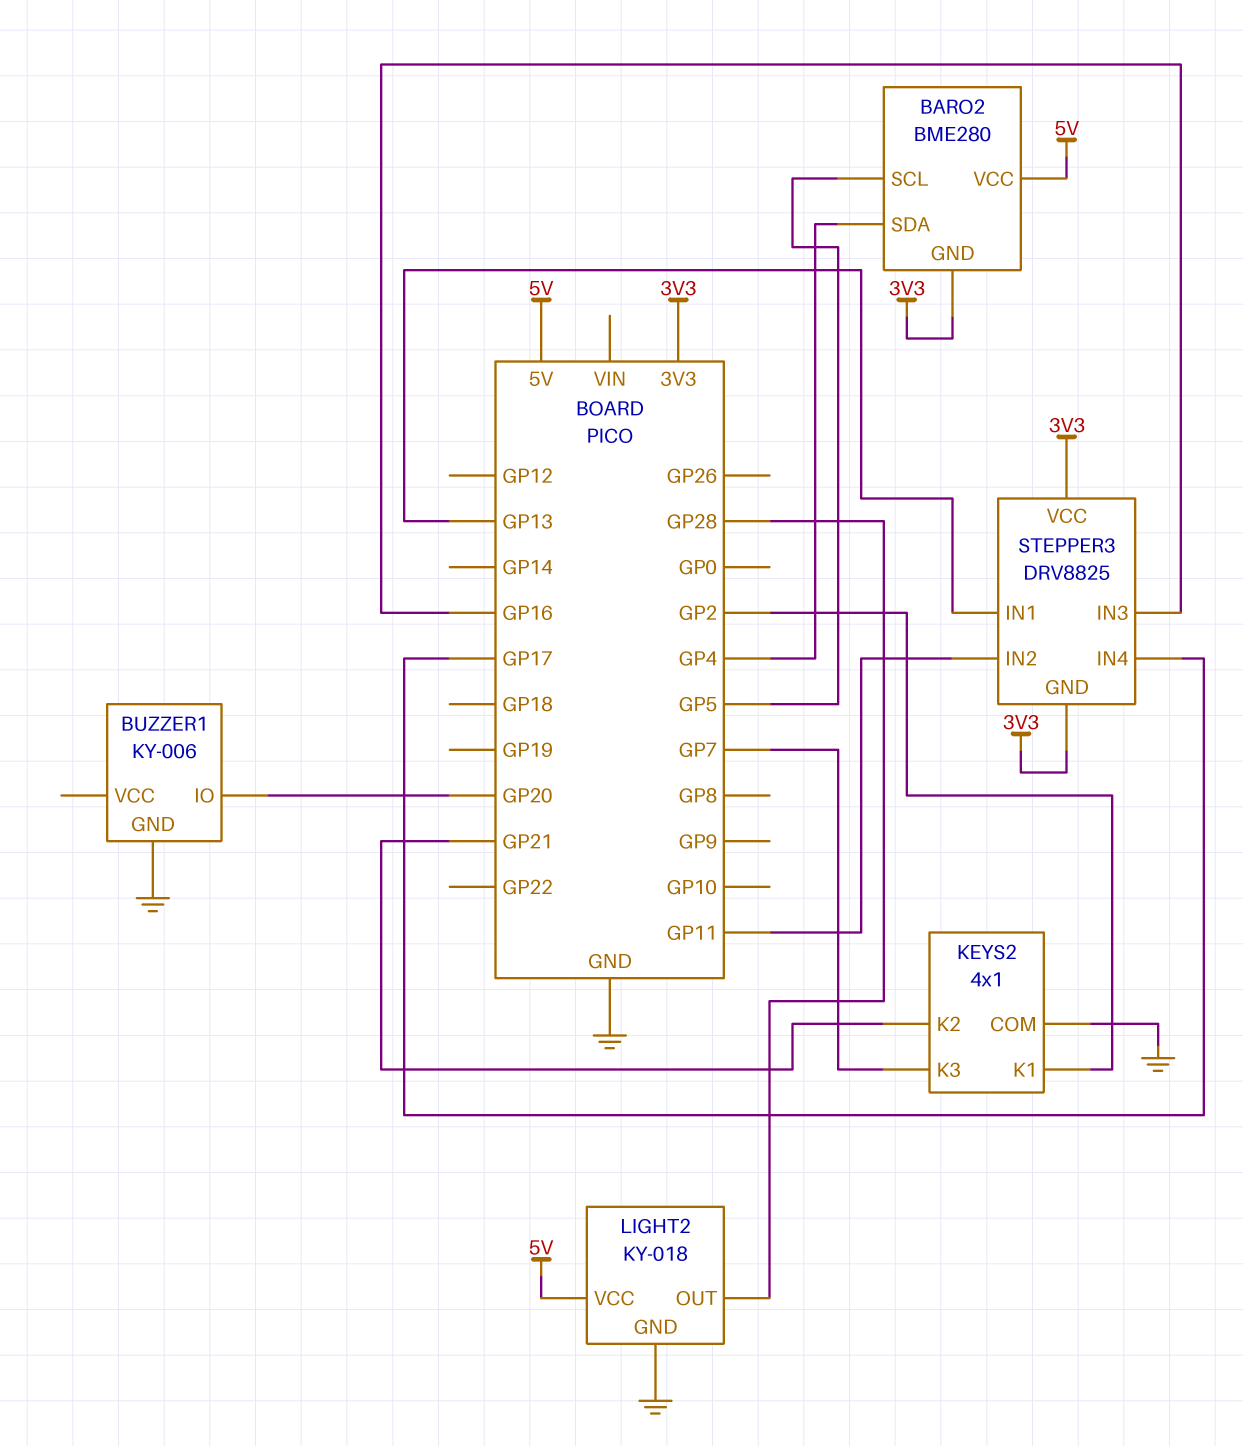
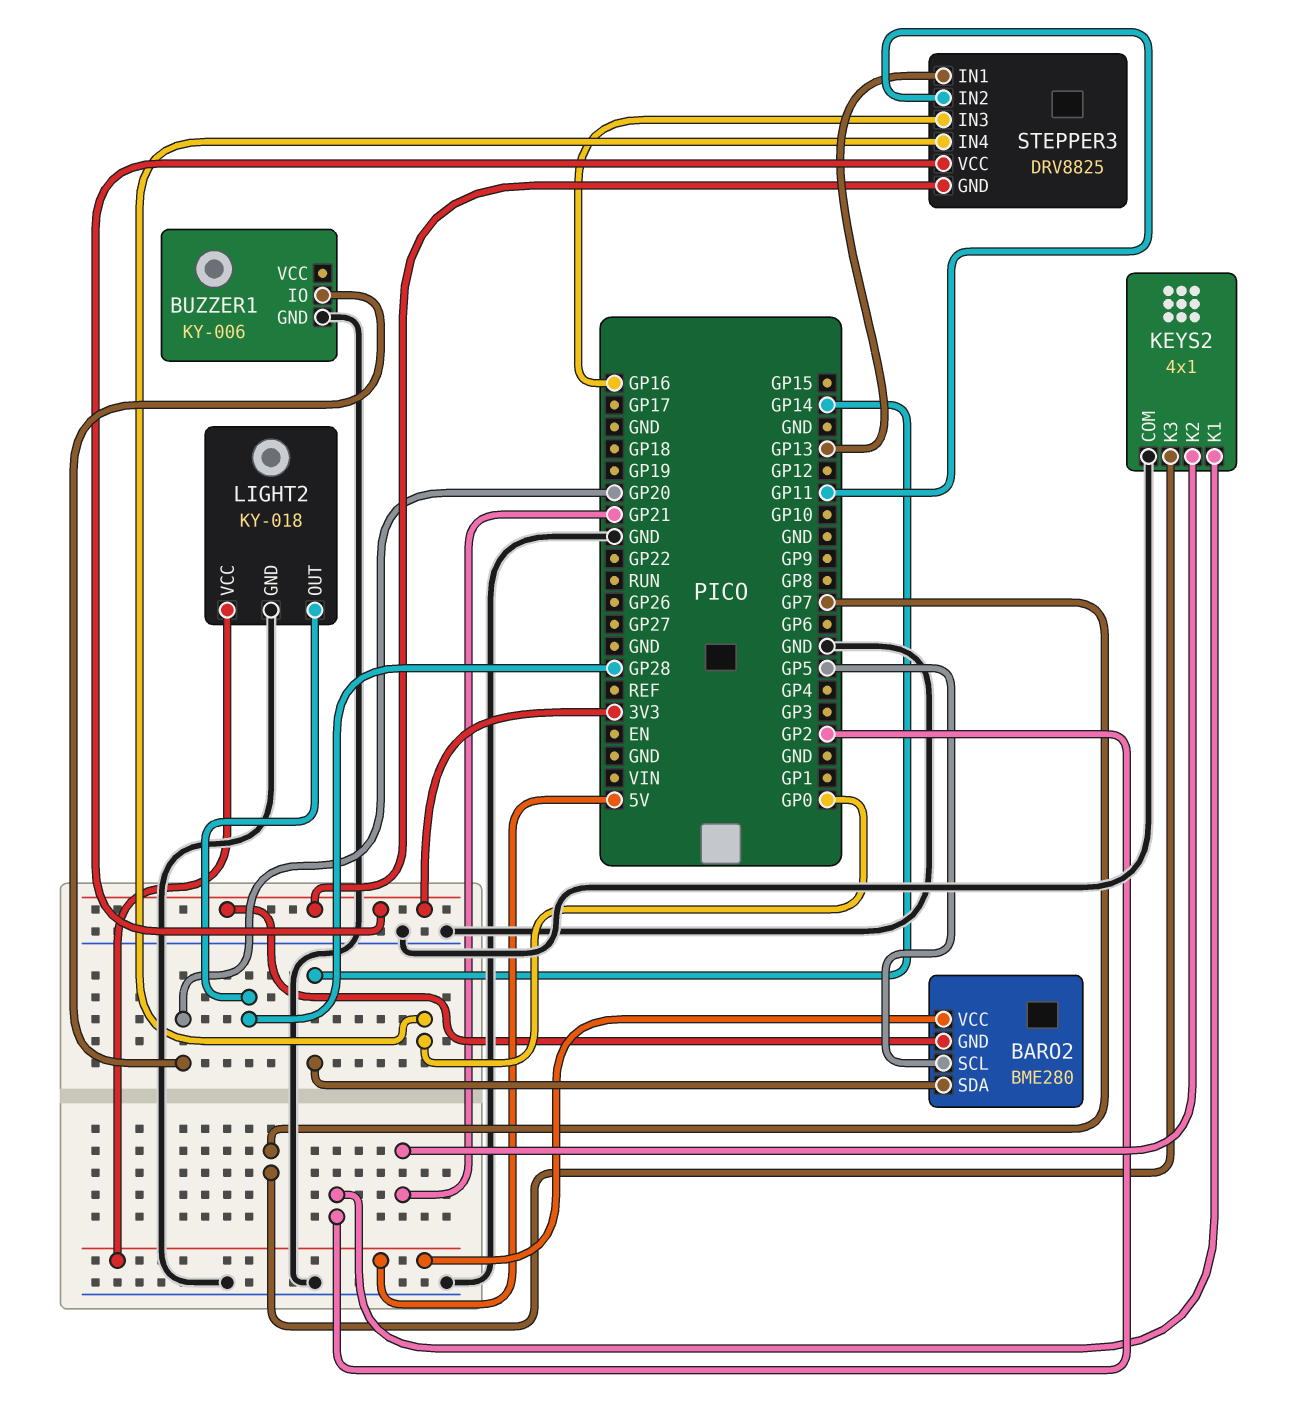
BARO2 pin SDA: GP4 -> GP14
STEPPER3 pin IN4: GP17 -> GP0

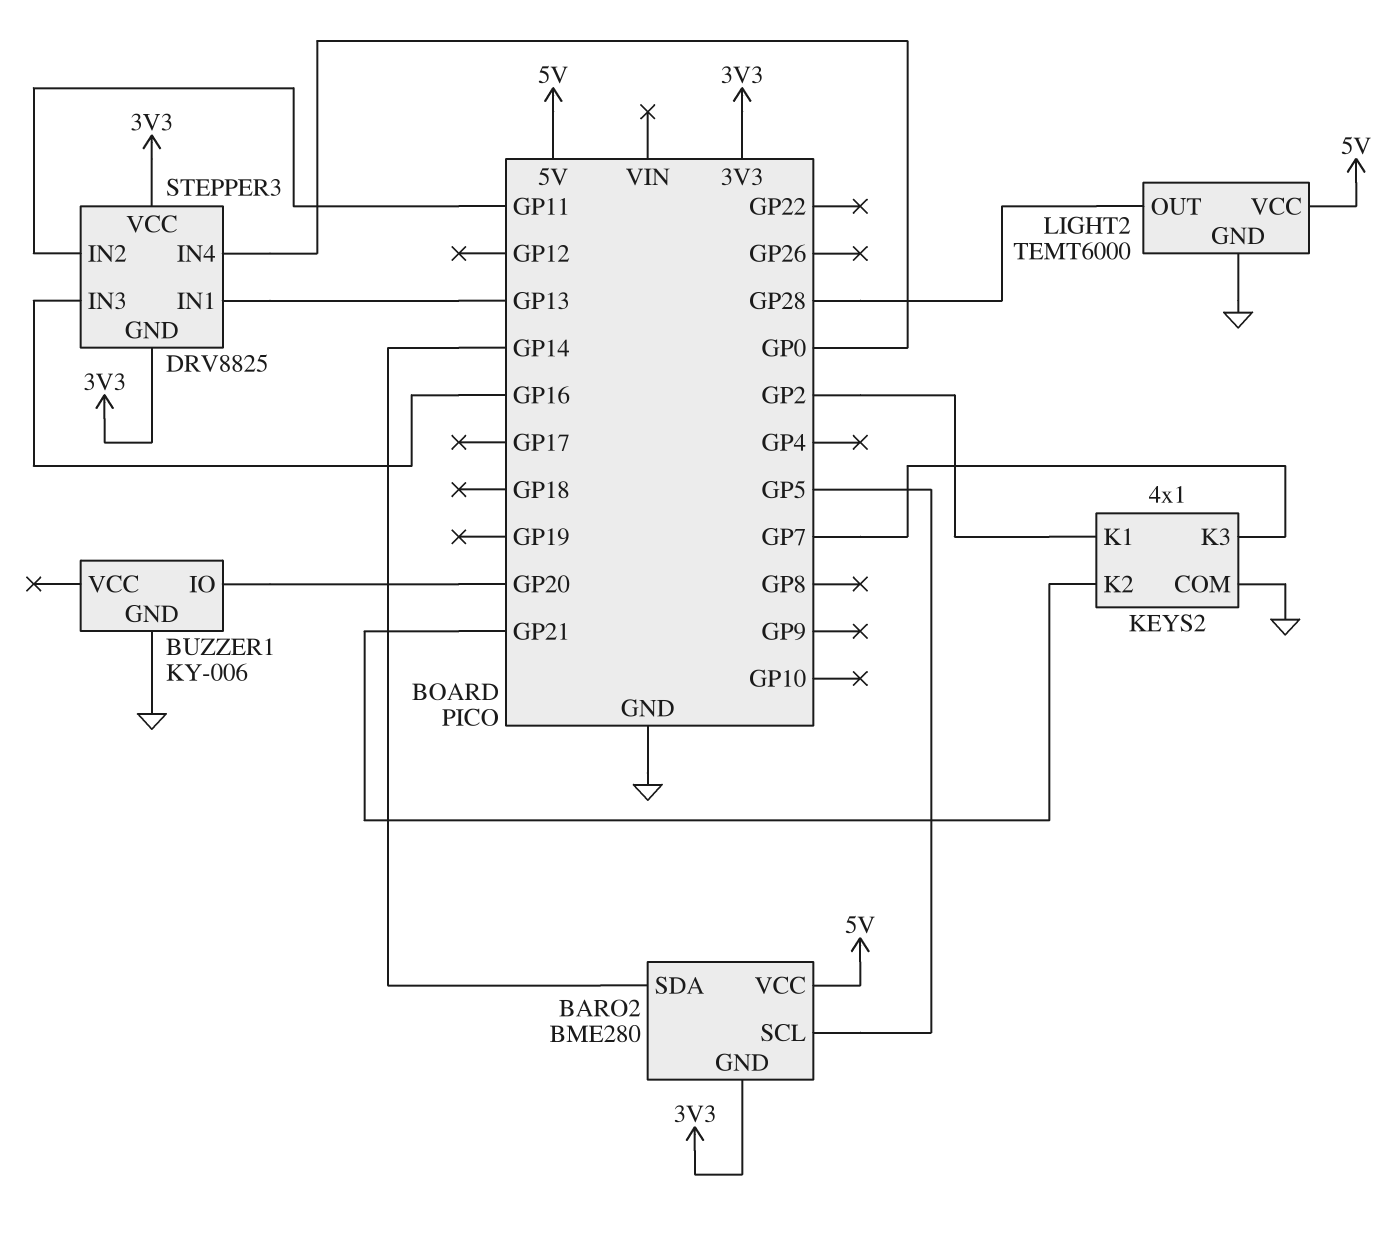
LIGHT2: KY-018 -> TEMT6000

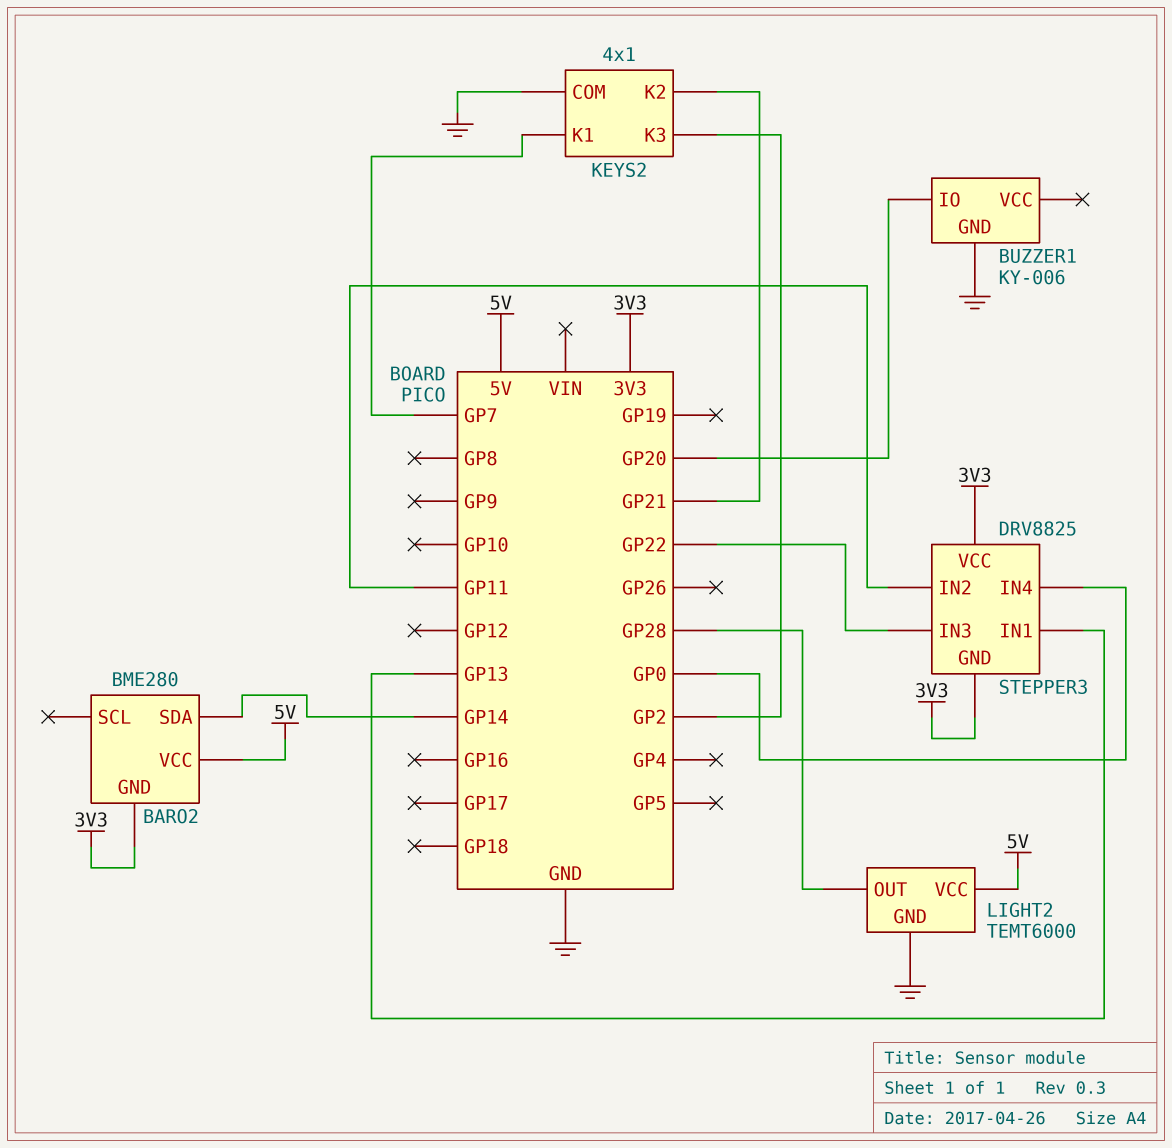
BARO2 pin SCL: GP5 -> none
KEYS2 pin K1: GP2 -> GP7
KEYS2 pin K3: GP7 -> GP2
STEPPER3 pin IN3: GP16 -> GP22

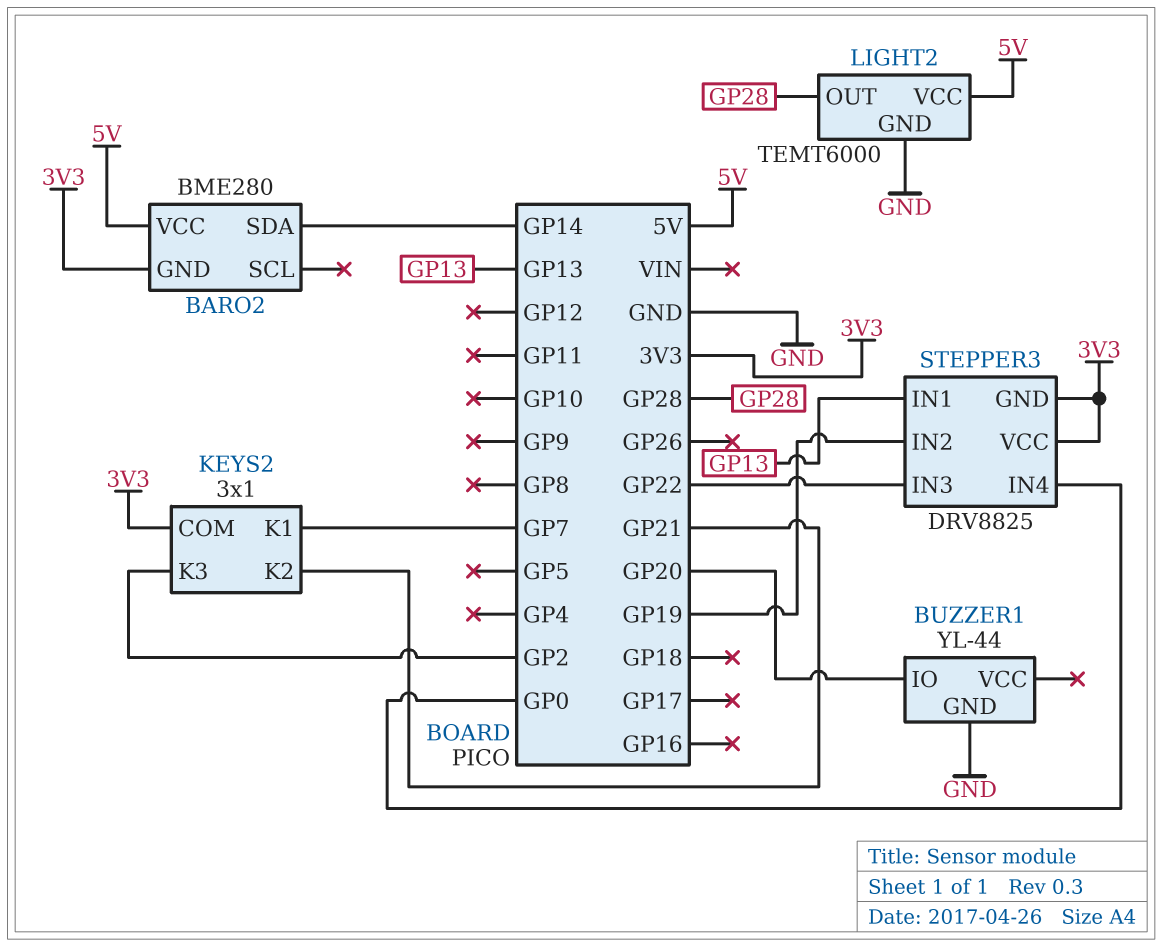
BUZZER1: KY-006 -> YL-44
KEYS2: 4x1 -> 3x1
KEYS2 pin COM: GND -> 3V3
STEPPER3 pin IN2: GP11 -> GP19

